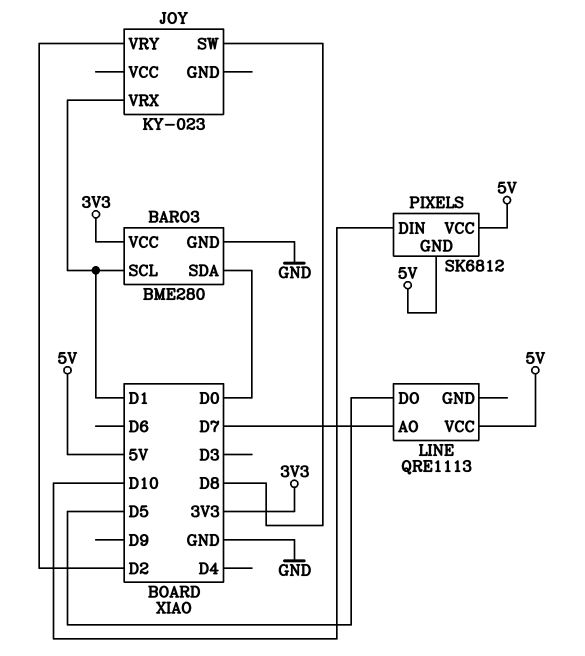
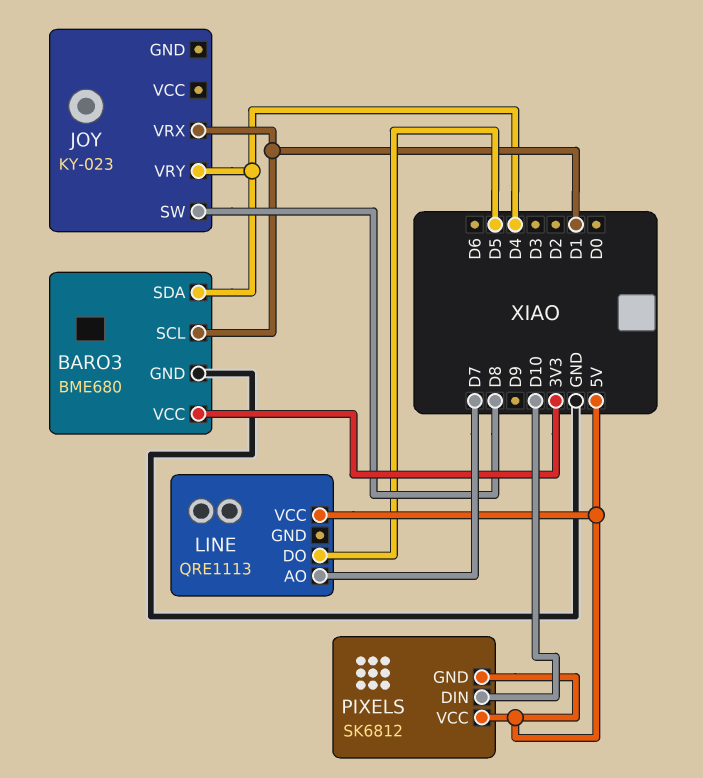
BARO3: BME280 -> BME680
BARO3 pin SDA: D0 -> D4
JOY pin VRY: D2 -> D4

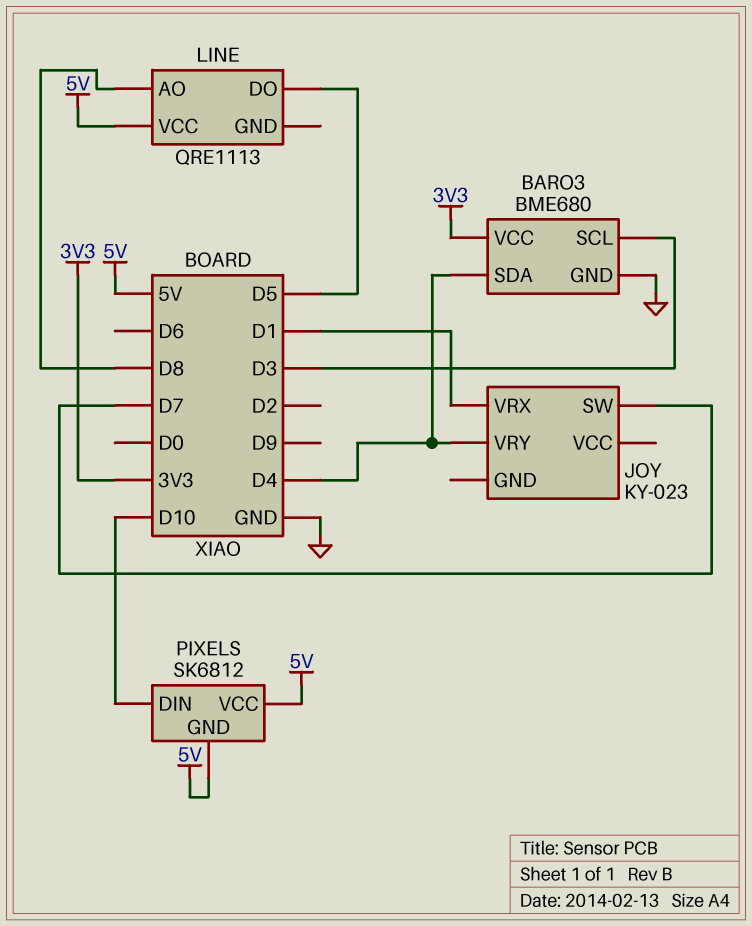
BARO3 pin SCL: D1 -> D3
JOY pin SW: D8 -> D7
LINE pin AO: D7 -> D8

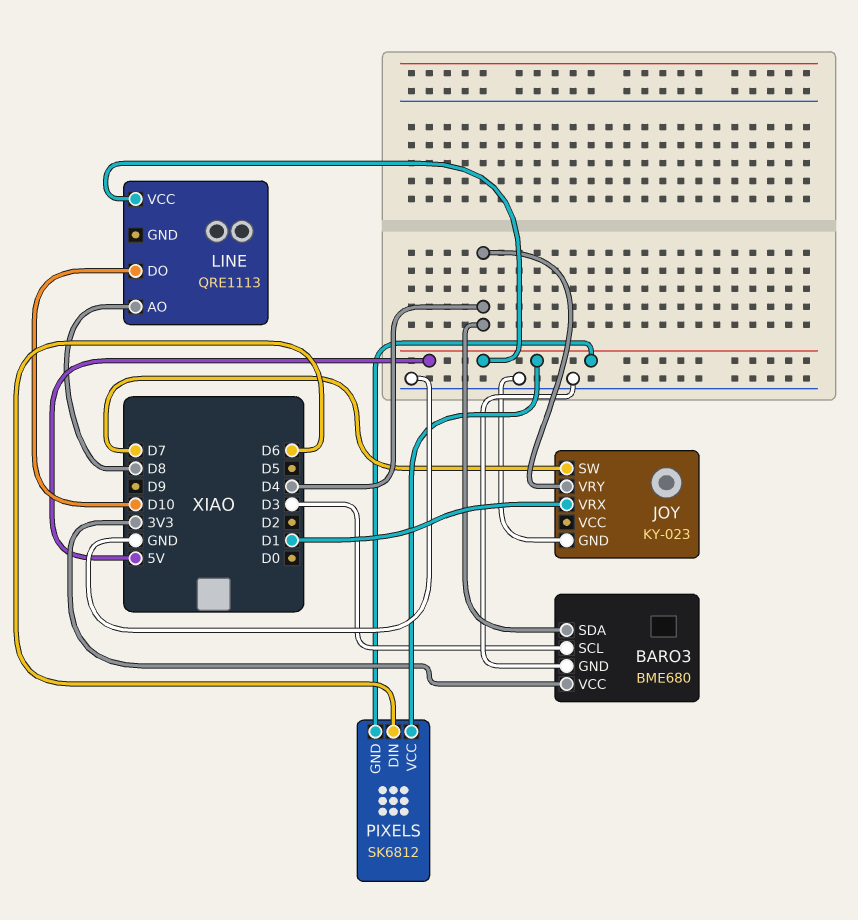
JOY pin GND: none -> GND
LINE pin DO: D5 -> D10
PIXELS pin DIN: D10 -> D6

